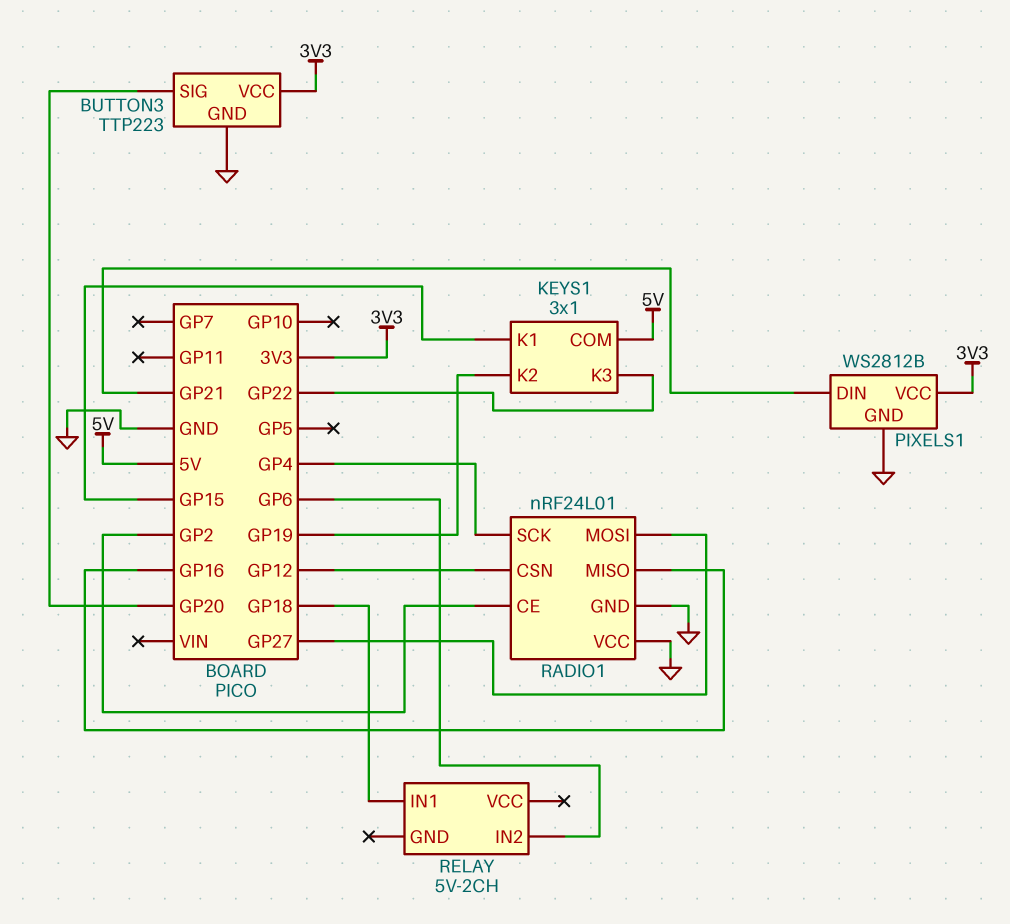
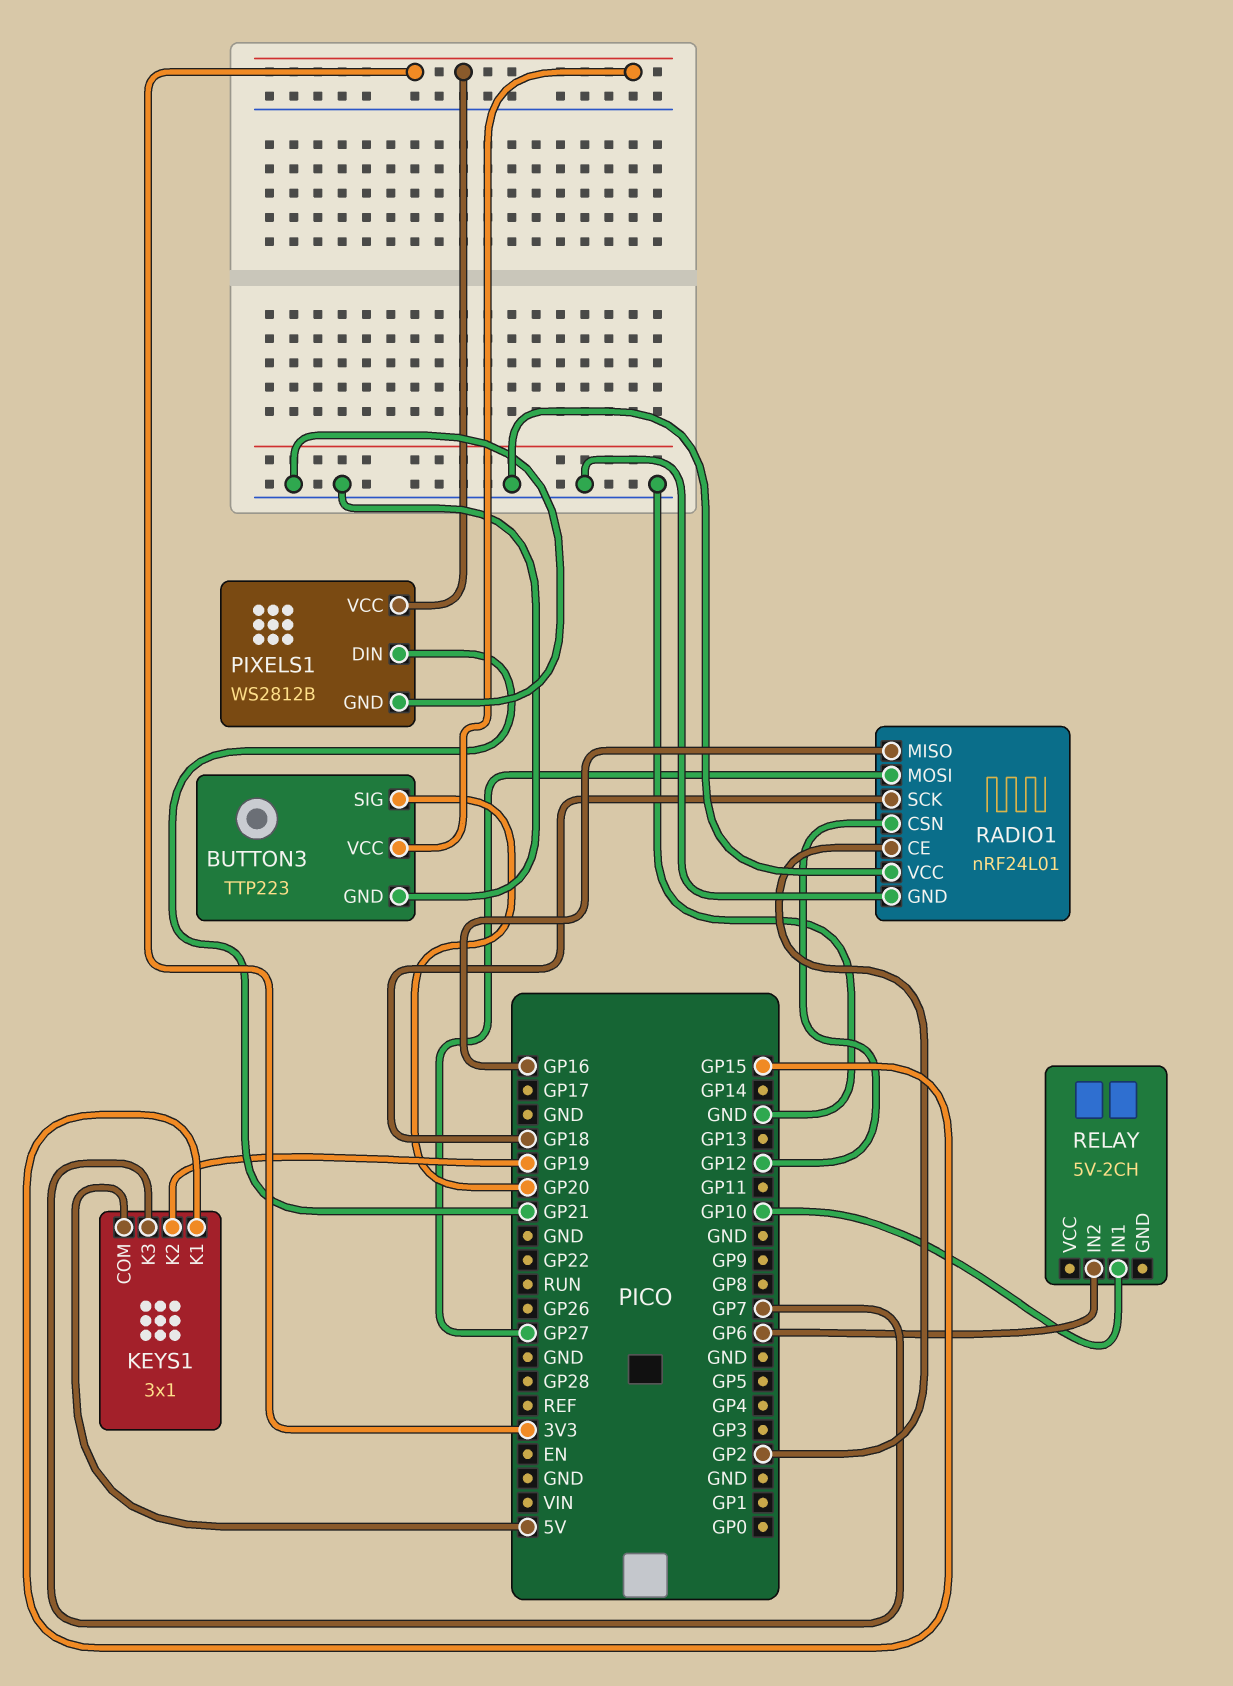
KEYS1 pin K3: GP22 -> GP7
RADIO1 pin SCK: GP4 -> GP18
RELAY pin IN1: GP18 -> GP10

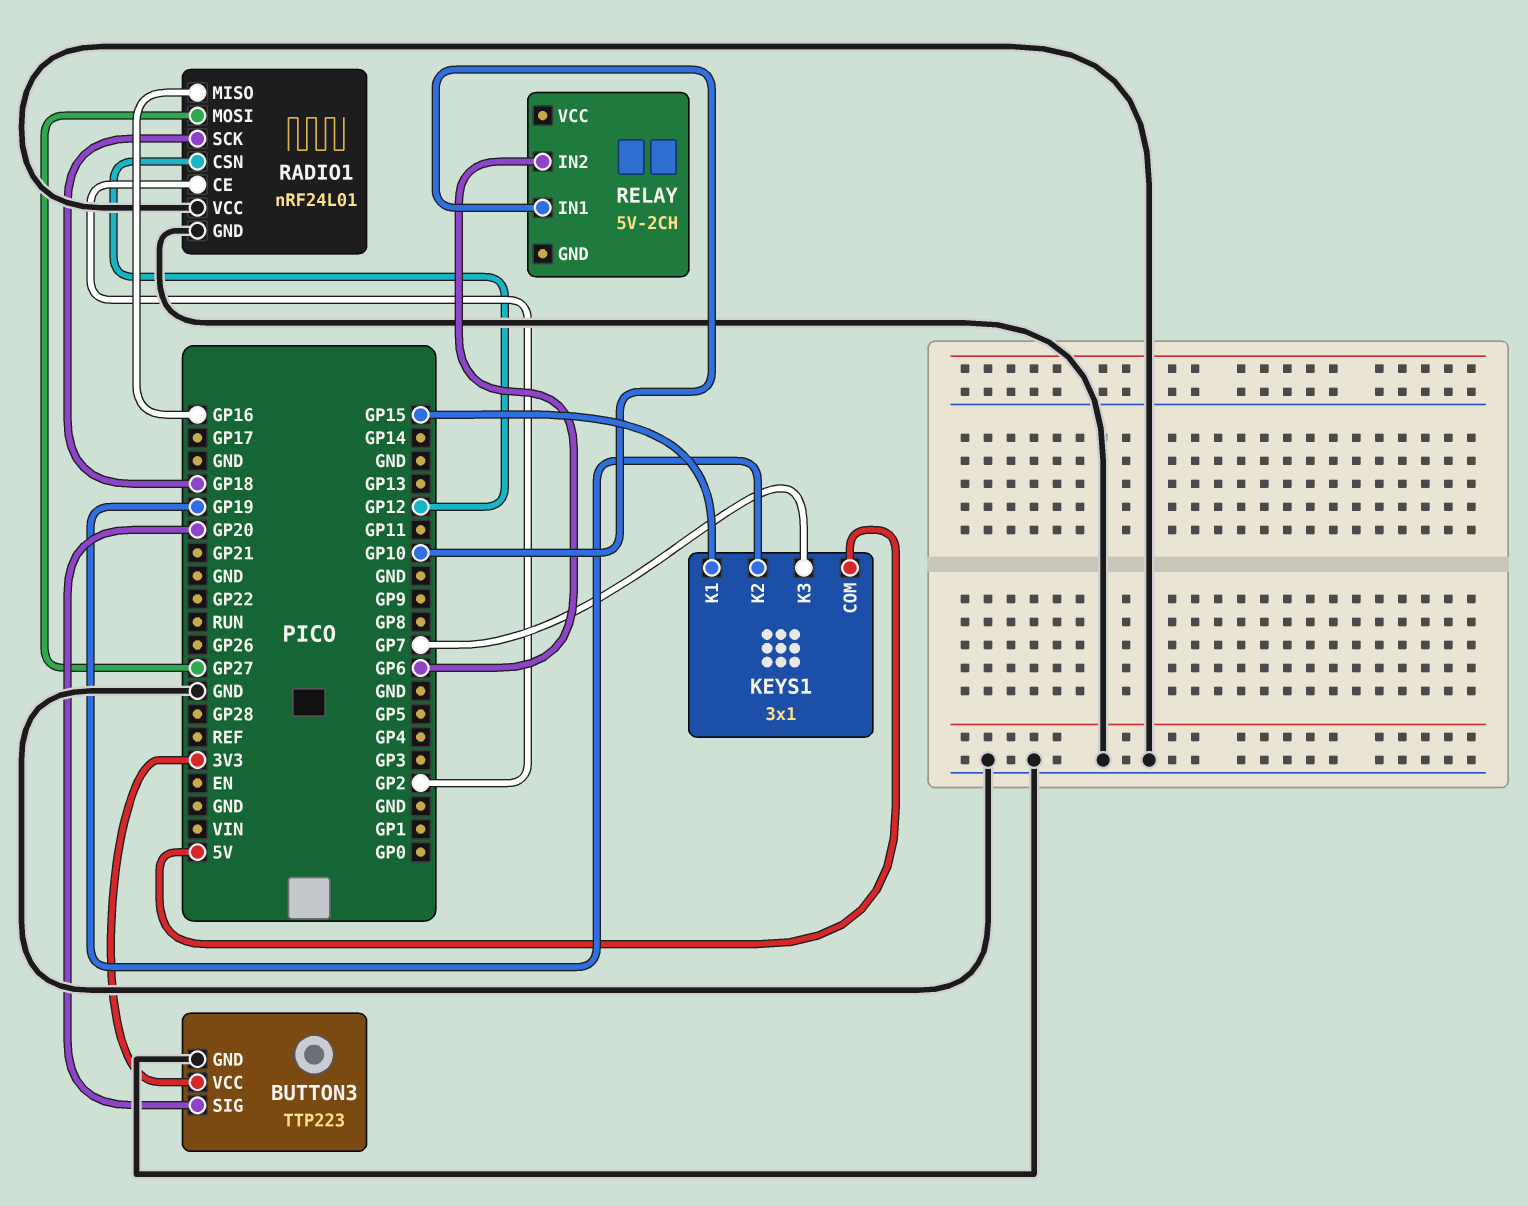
PIXELS1: WS2812B -> none
PIXELS1 pin DIN: GP21 -> none
PIXELS1 pin GND: GND -> none
PIXELS1 pin VCC: 3V3 -> none

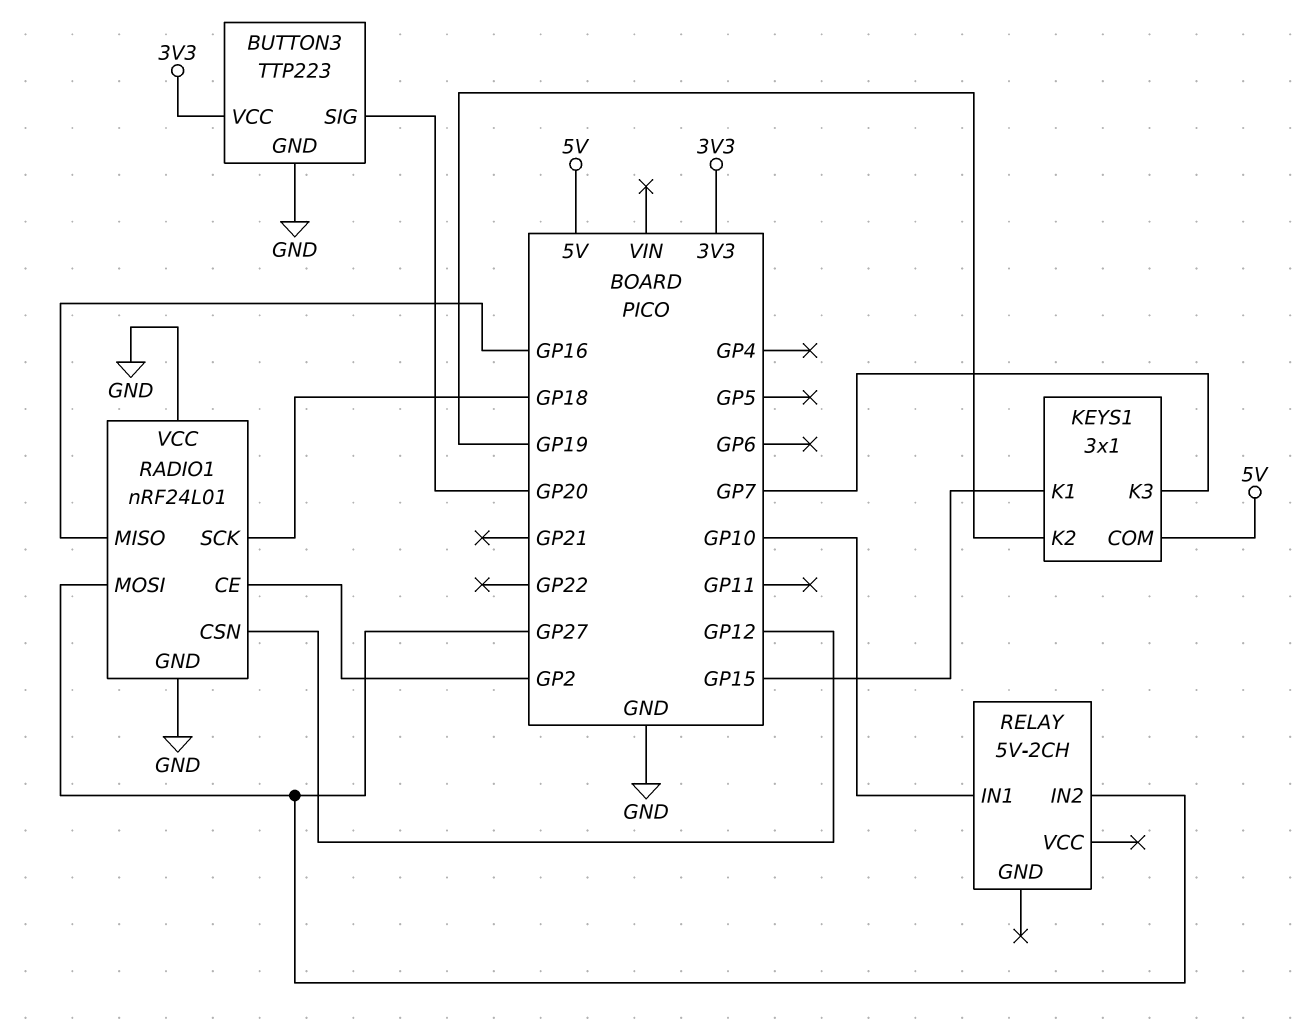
RELAY pin IN2: GP6 -> GP27

